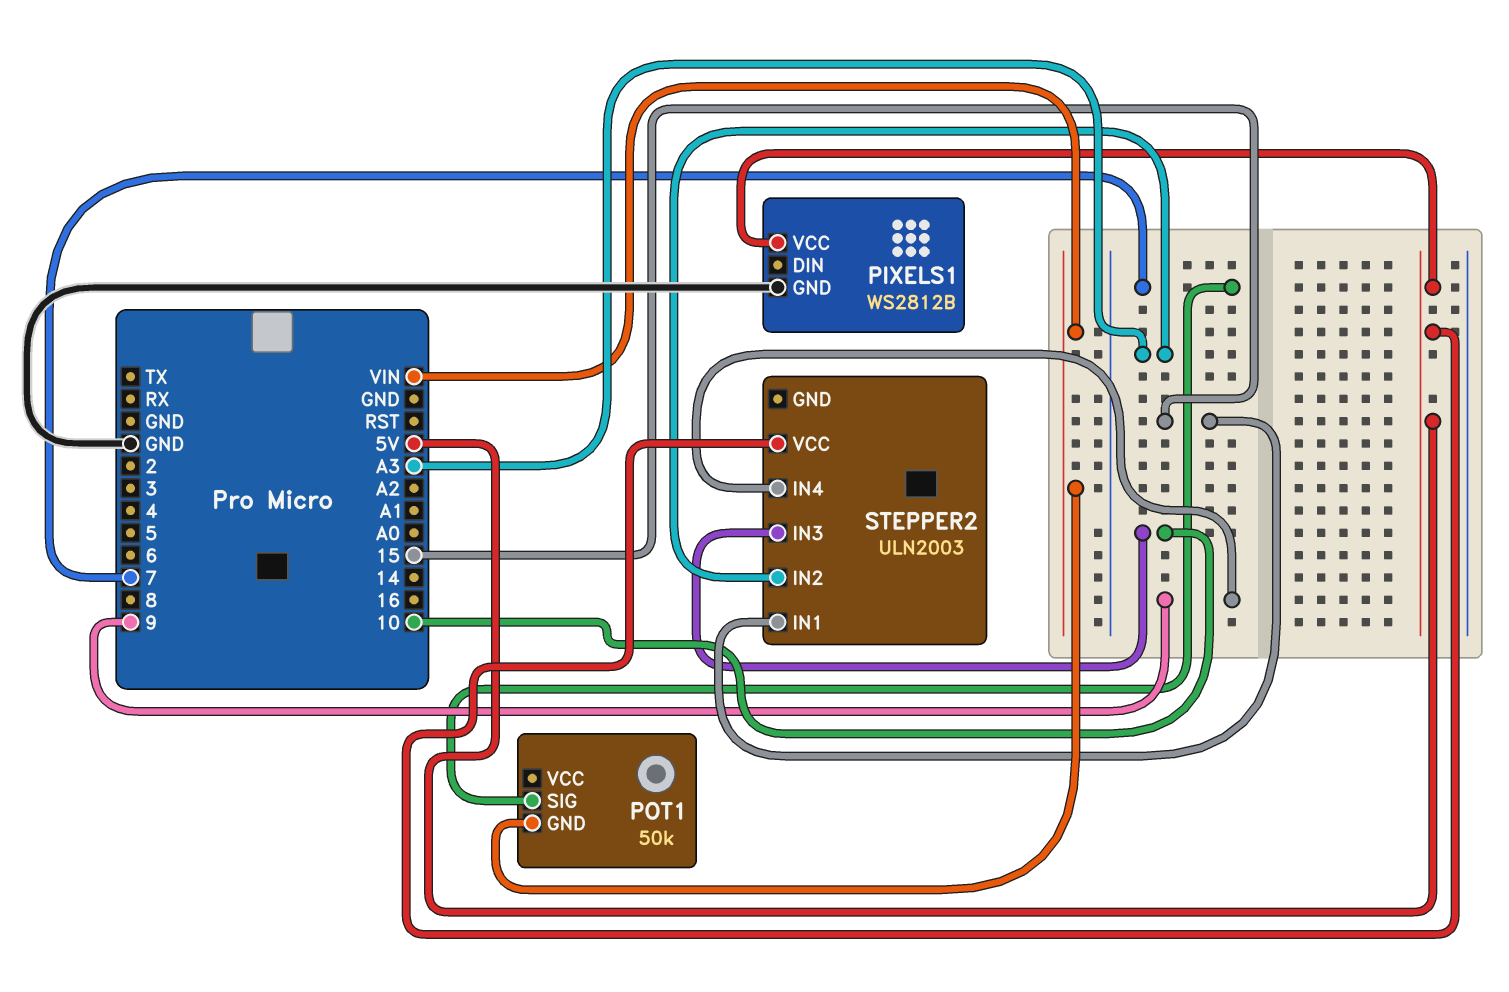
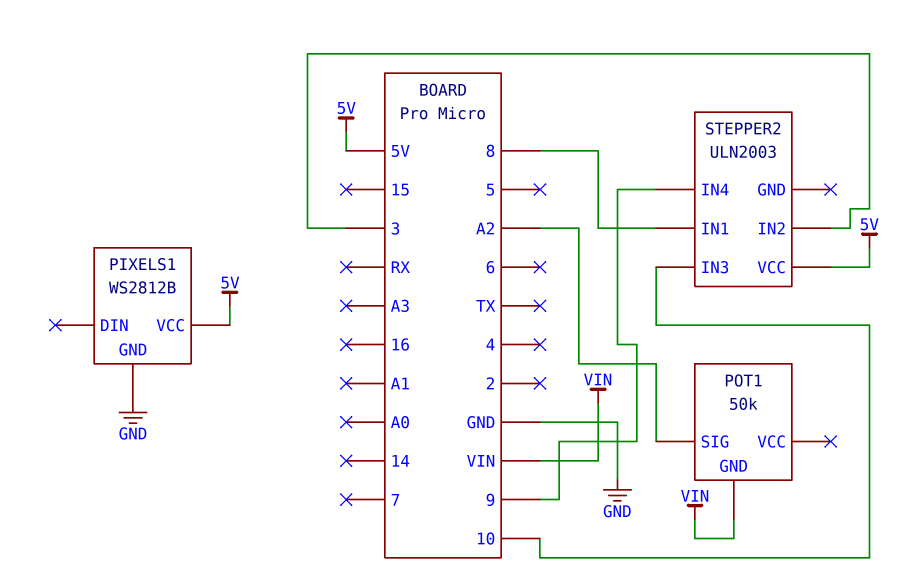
POT1 pin SIG: 7 -> A2
STEPPER2 pin IN1: 15 -> 8
STEPPER2 pin IN2: A3 -> 3

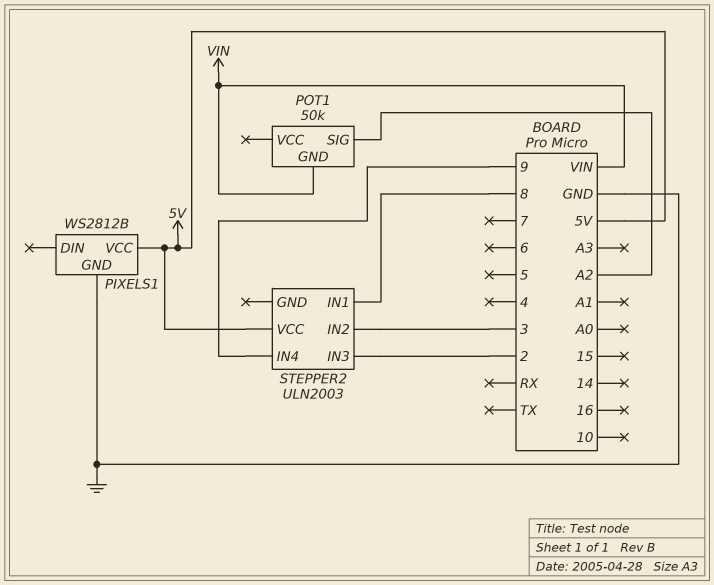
STEPPER2 pin IN3: 10 -> 2

